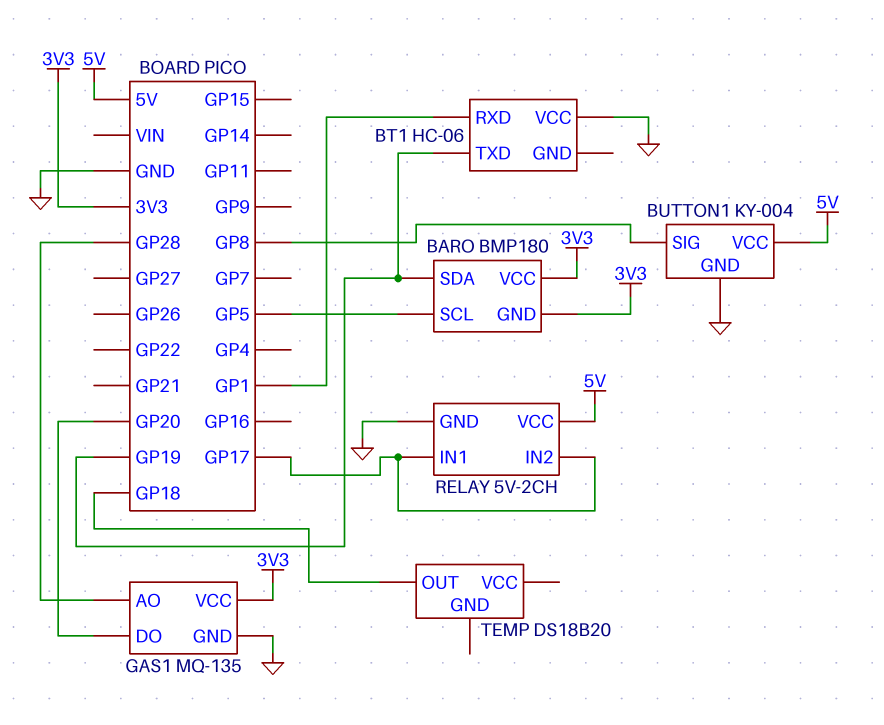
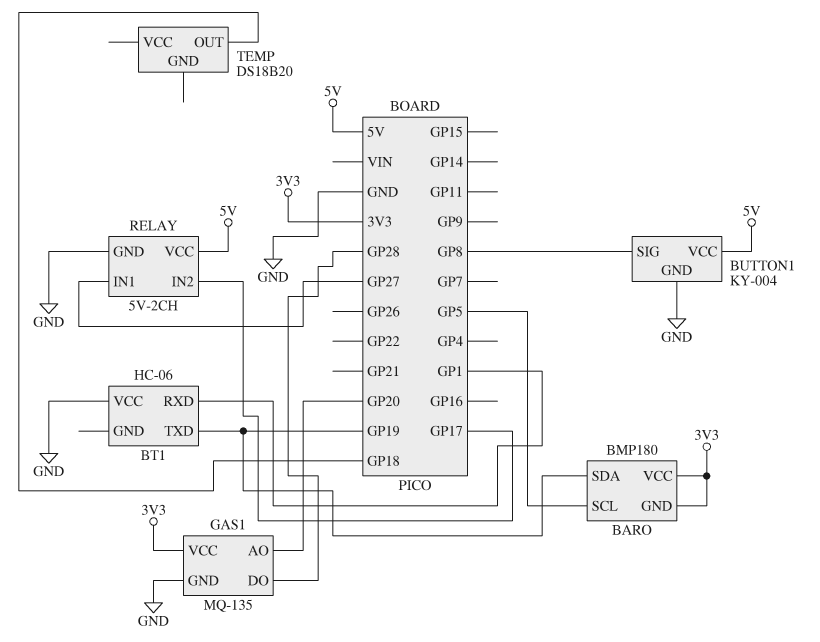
GAS1 pin AO: GP28 -> GP20
GAS1 pin DO: GP20 -> GP28
RELAY pin IN1: GP17 -> GP27

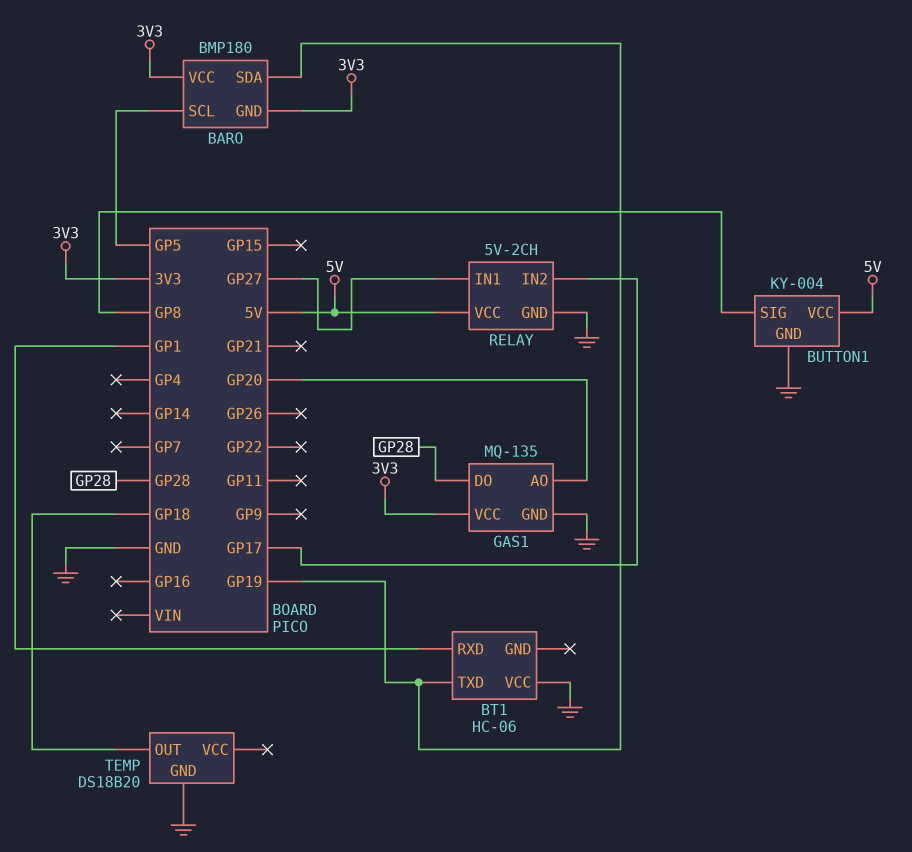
TEMP pin GND: none -> GND

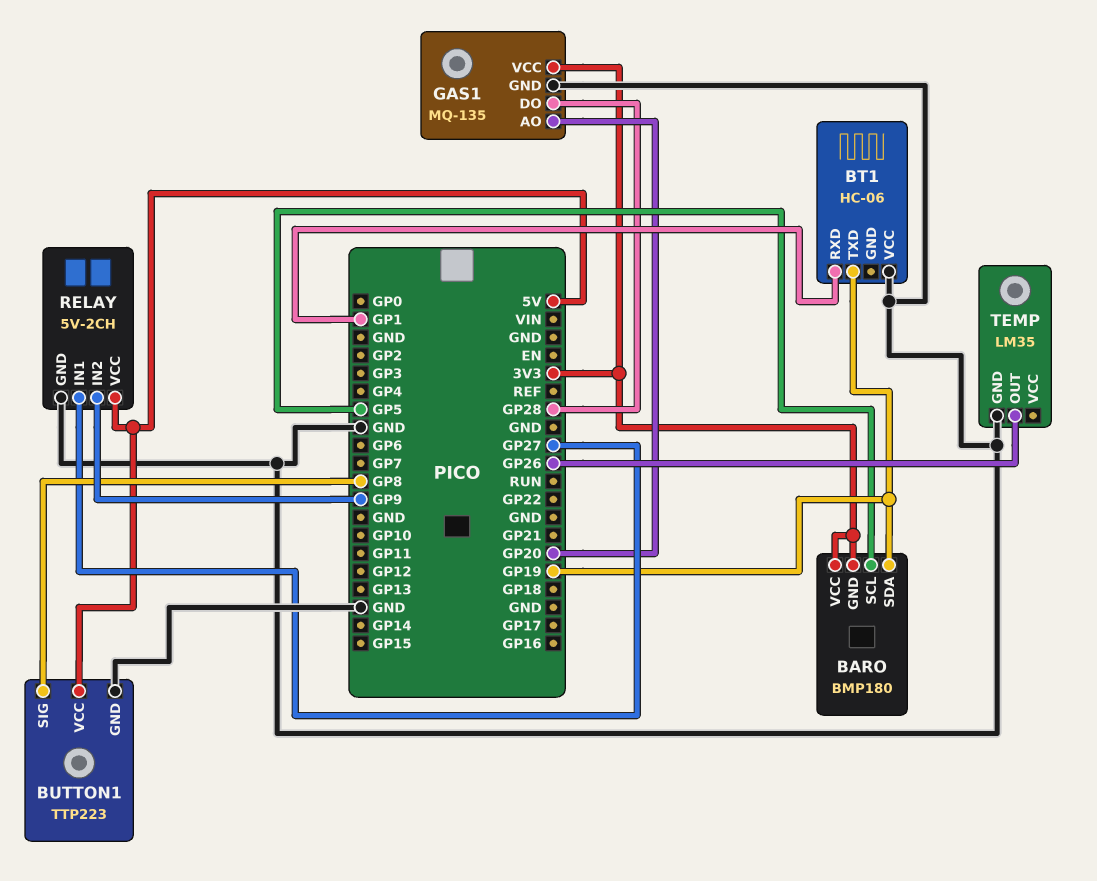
BUTTON1: KY-004 -> TTP223
RELAY pin IN2: GP17 -> GP9
TEMP: DS18B20 -> LM35
TEMP pin OUT: GP18 -> GP26

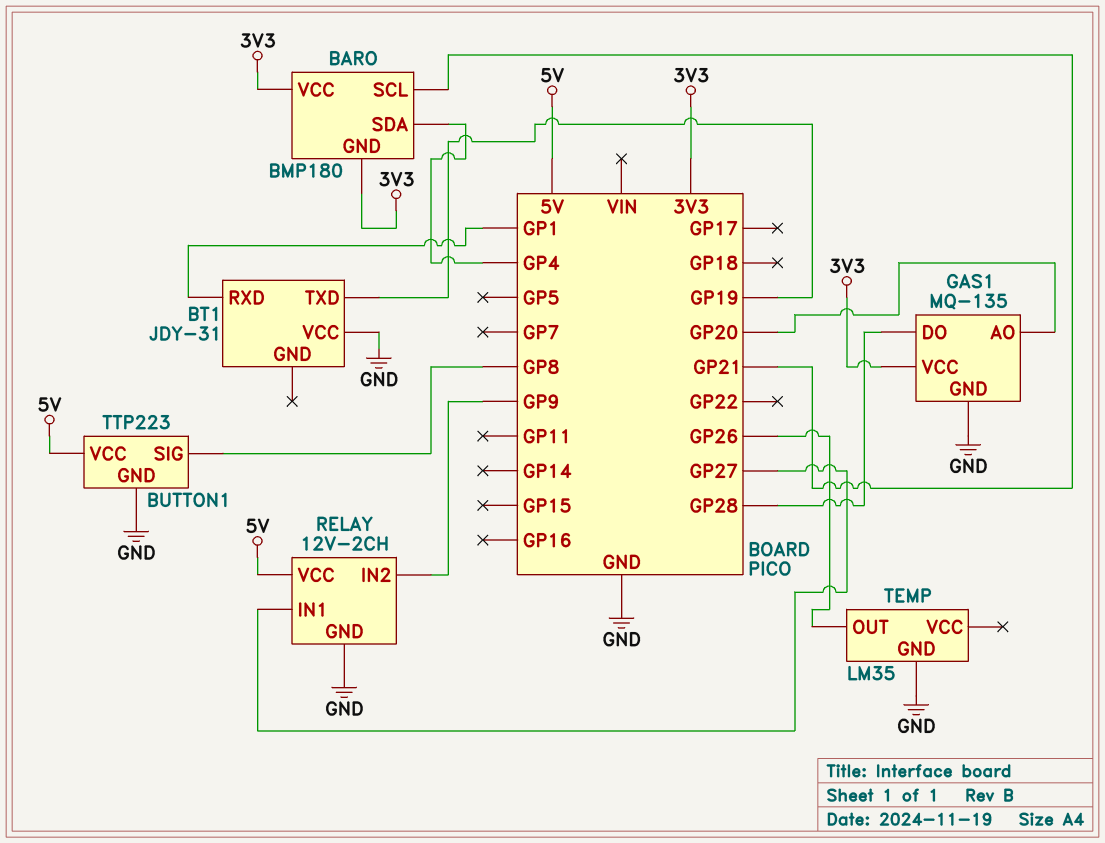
BARO pin SCL: GP5 -> GP21
BARO pin SDA: GP19 -> GP4
BT1: HC-06 -> JDY-31
RELAY: 5V-2CH -> 12V-2CH

